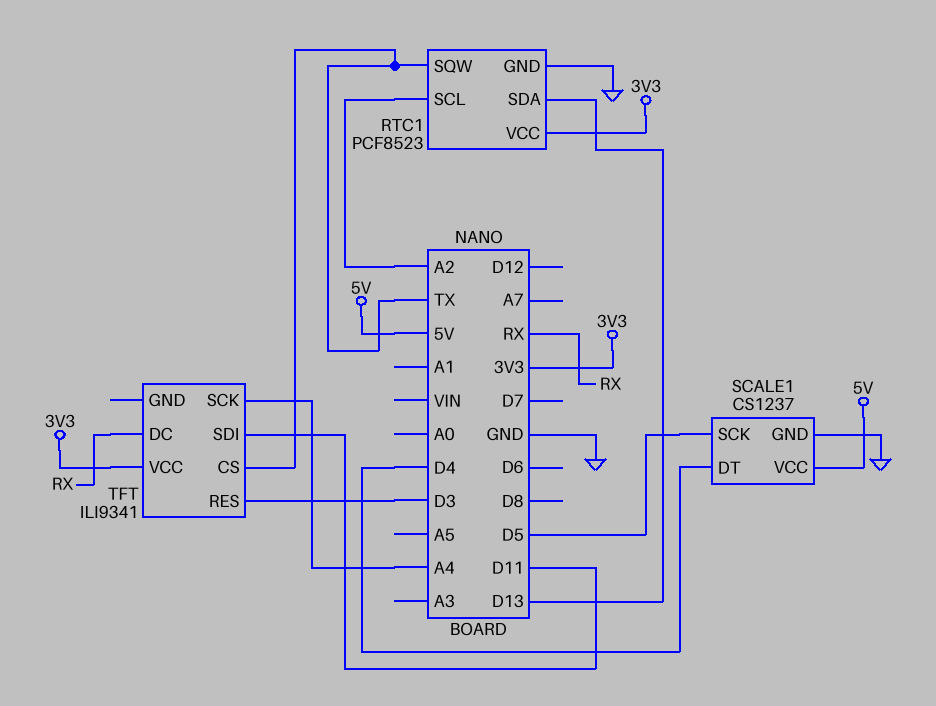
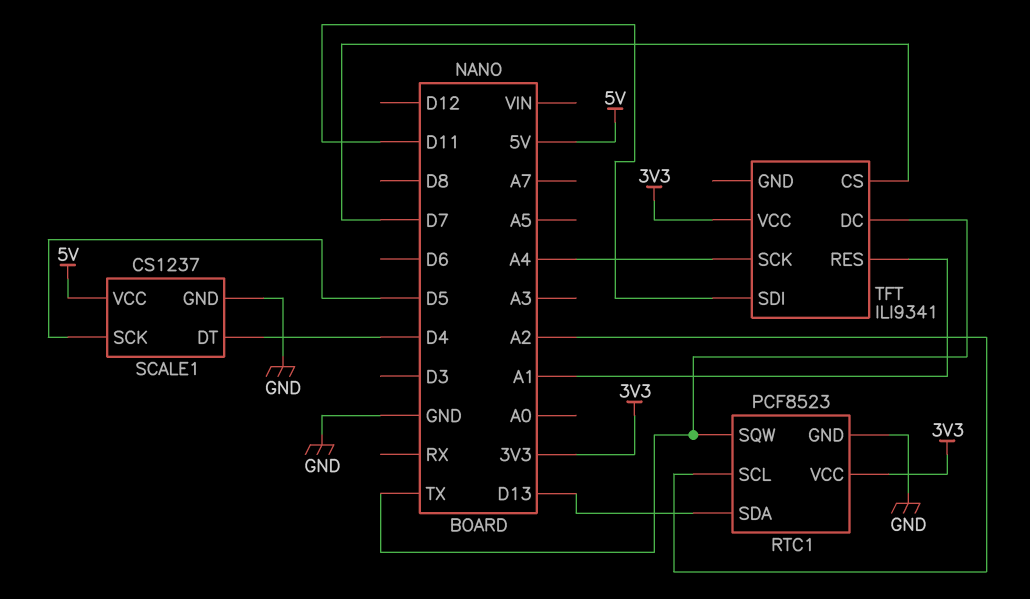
TFT pin CS: TX -> D7
TFT pin DC: RX -> TX
TFT pin RES: D3 -> A1

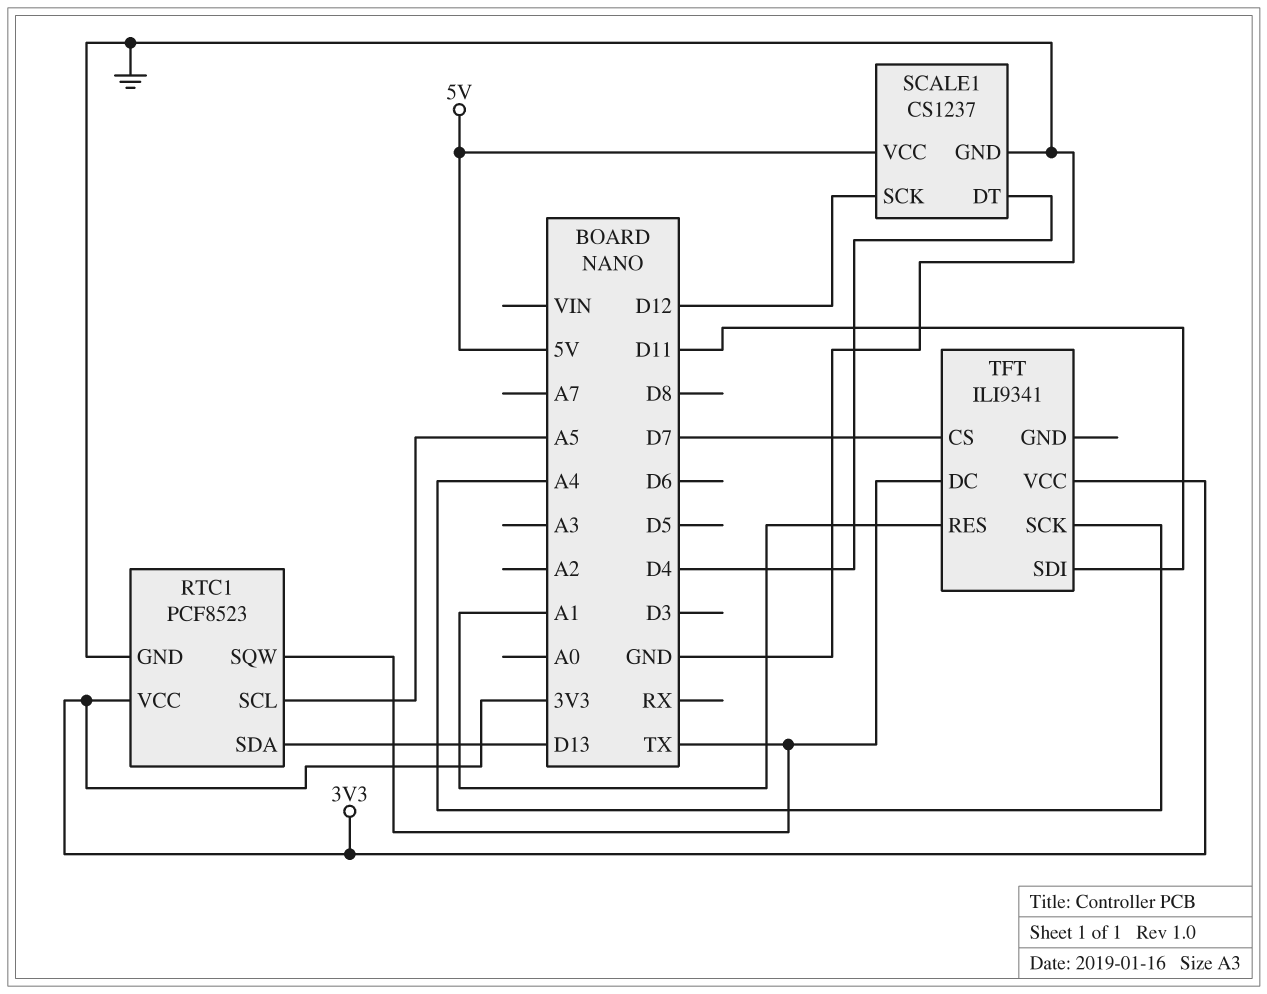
RTC1 pin SCL: A2 -> A5
SCALE1 pin SCK: D5 -> D12

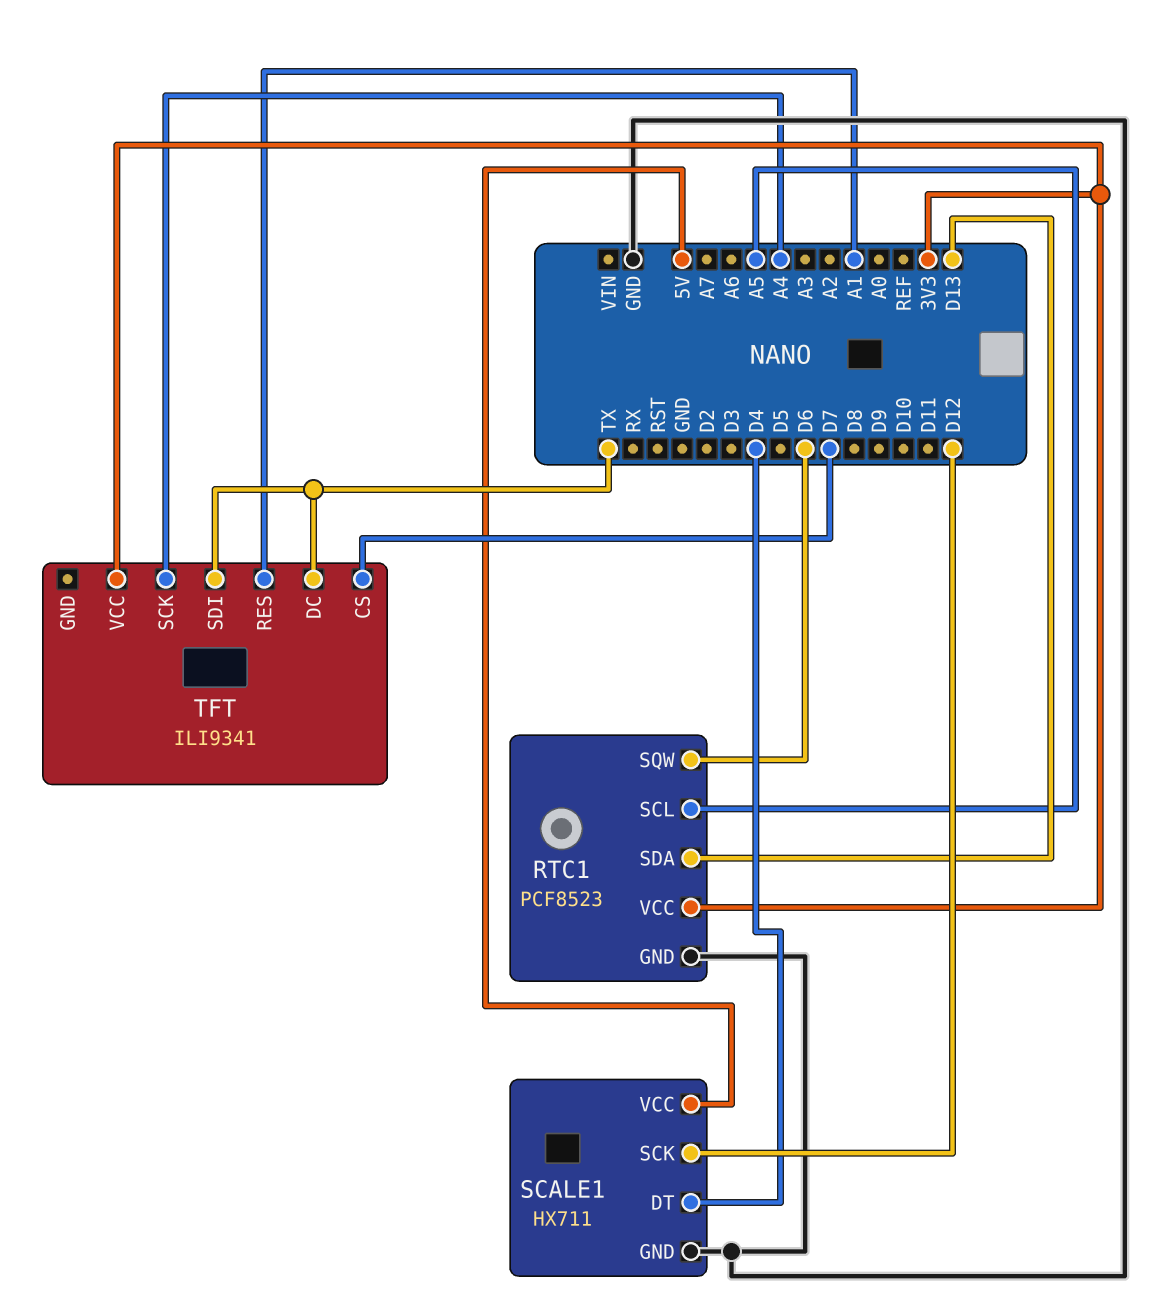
RTC1 pin SQW: TX -> D6
SCALE1: CS1237 -> HX711
TFT pin SDI: D11 -> TX

